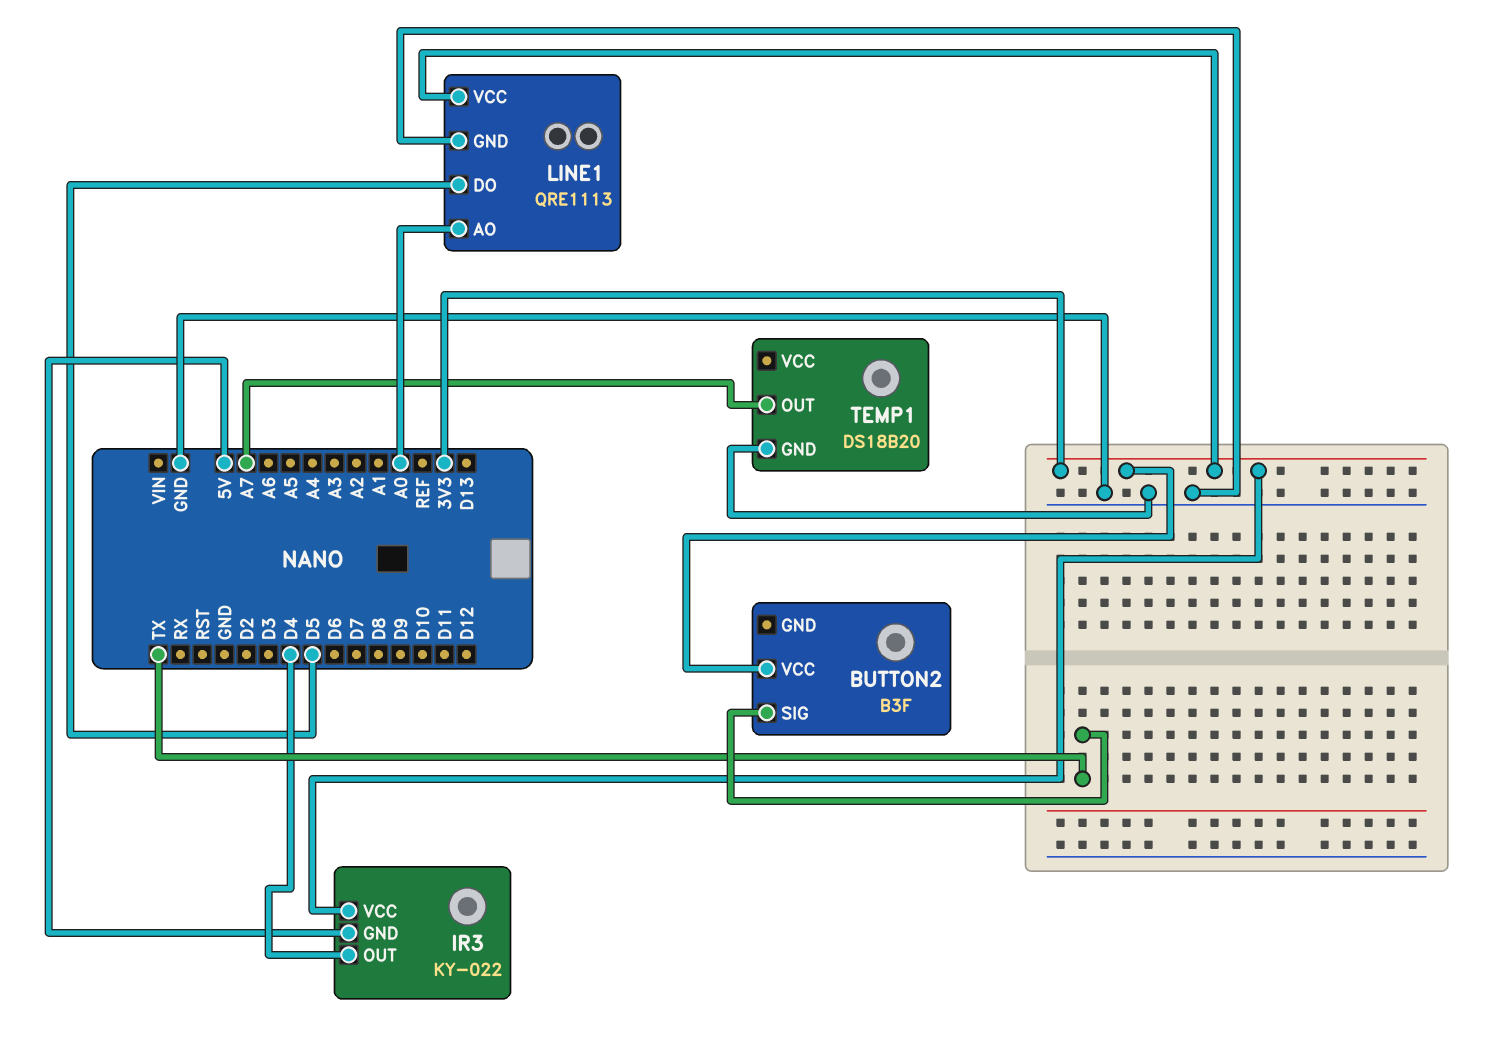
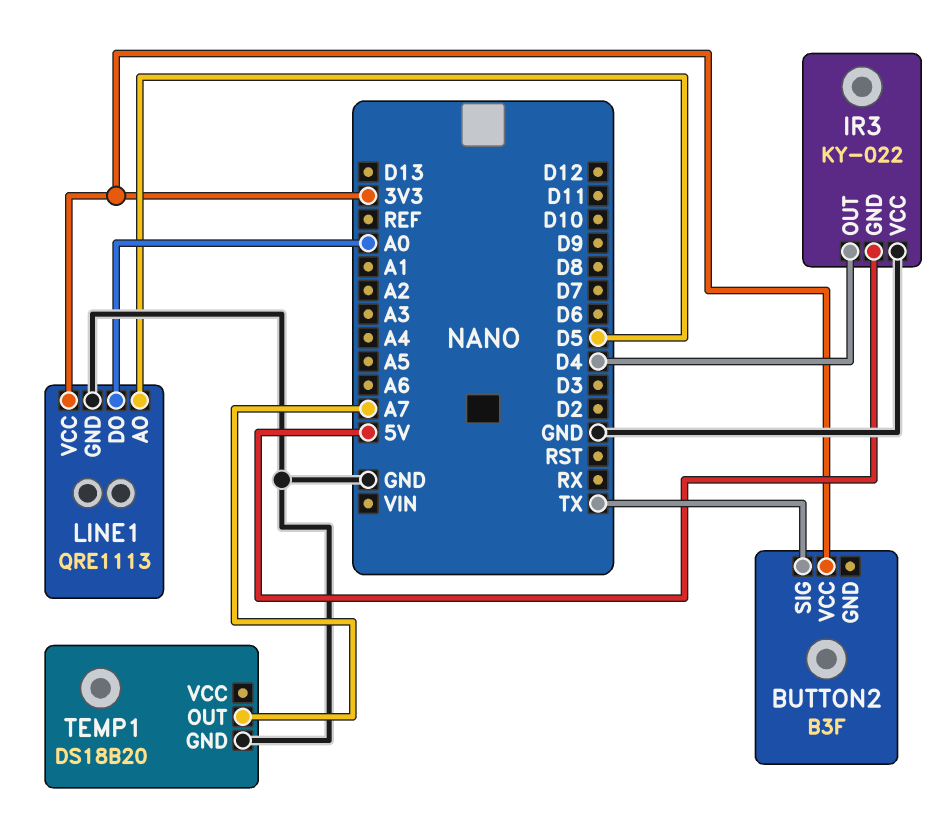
IR3 pin VCC: 3V3 -> GND
LINE1 pin AO: A0 -> D5
LINE1 pin DO: D5 -> A0

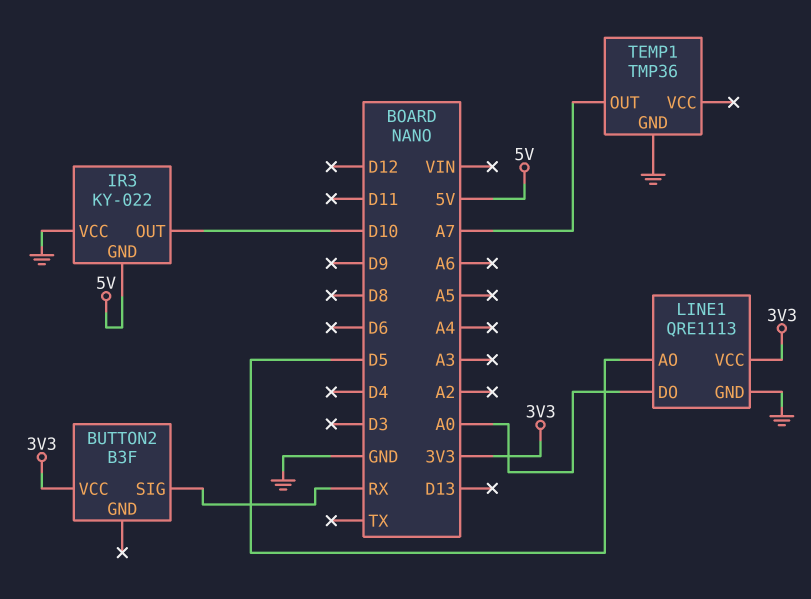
BUTTON2 pin SIG: TX -> RX
IR3 pin OUT: D4 -> D10
TEMP1: DS18B20 -> TMP36

